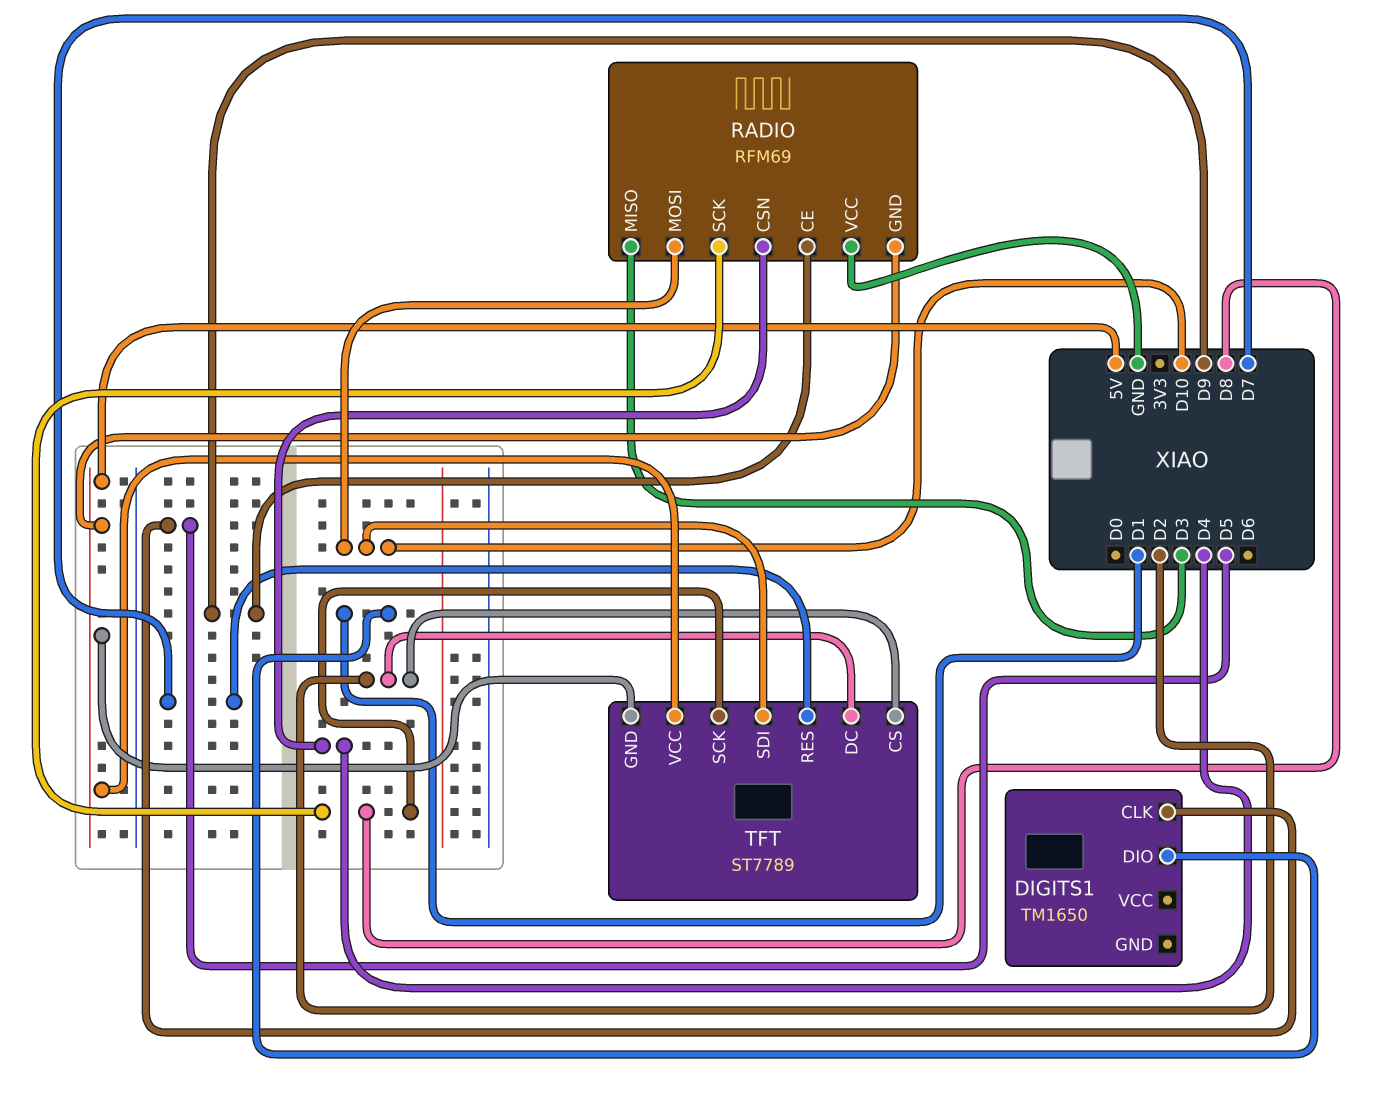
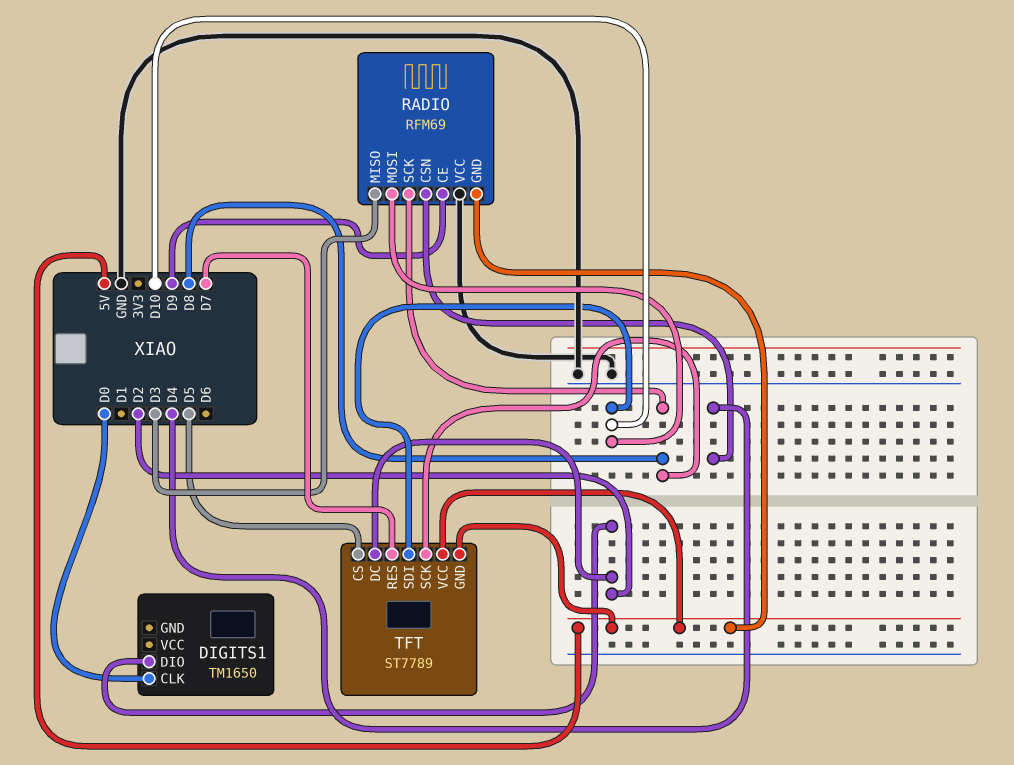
DIGITS1 pin CLK: D5 -> D0
DIGITS1 pin DIO: D1 -> D2
TFT pin CS: D2 -> D5

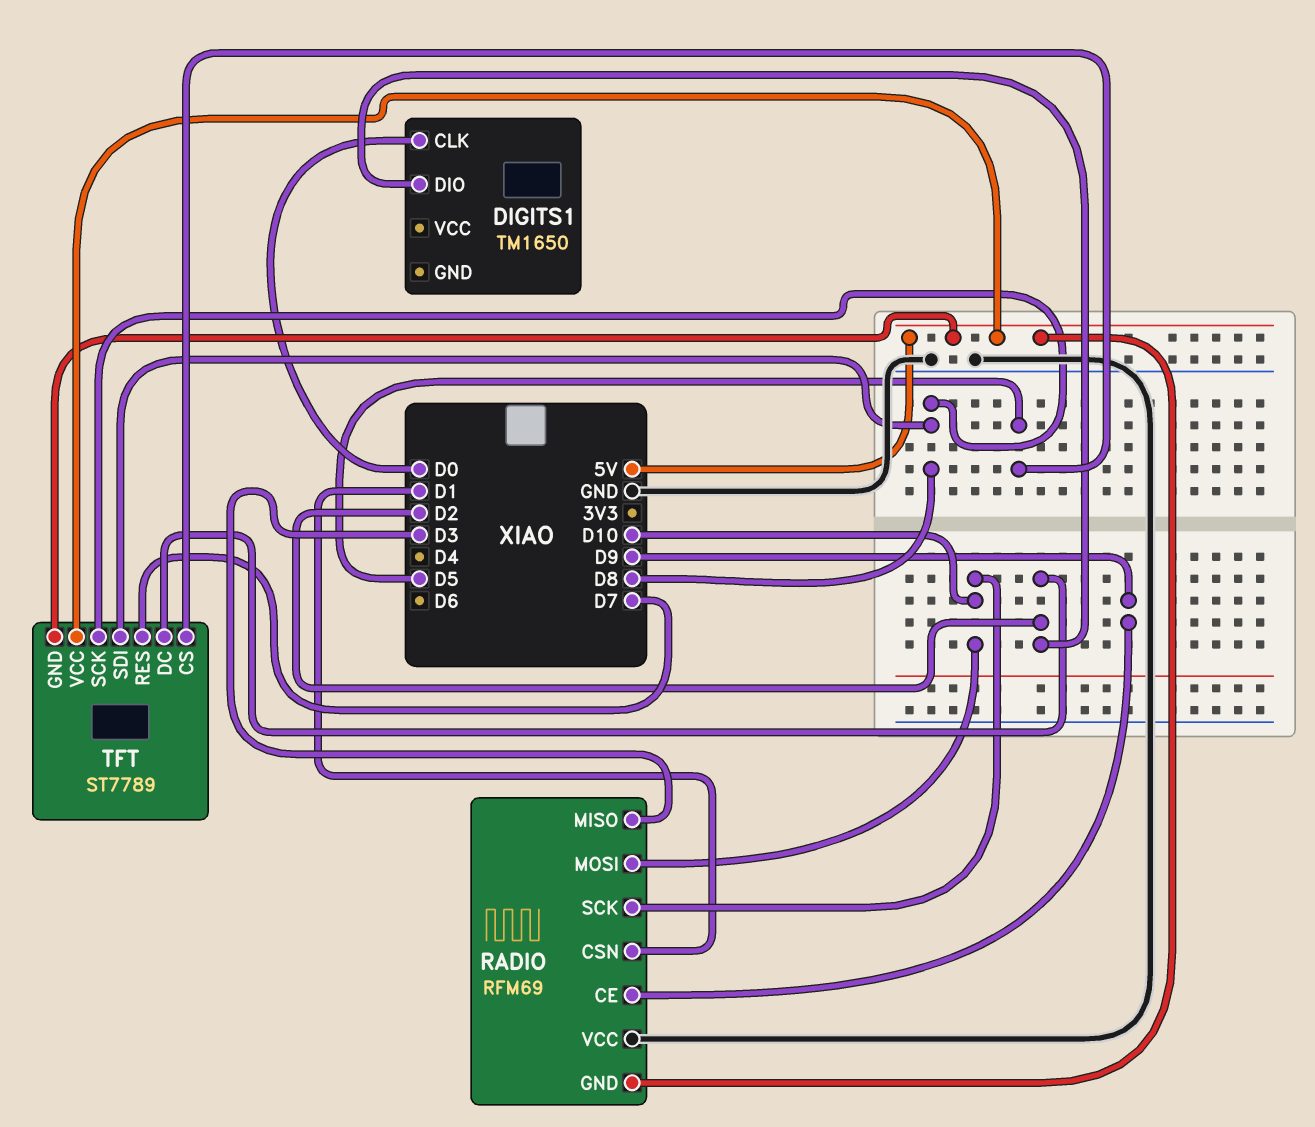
RADIO pin CSN: D4 -> D1
RADIO pin SCK: D8 -> D10
TFT pin SDI: D10 -> D8

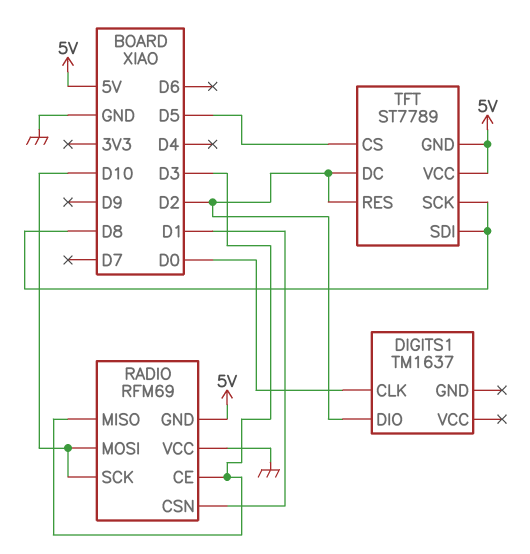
DIGITS1: TM1650 -> TM1637
RADIO pin CE: D9 -> D3
TFT pin RES: D7 -> D2

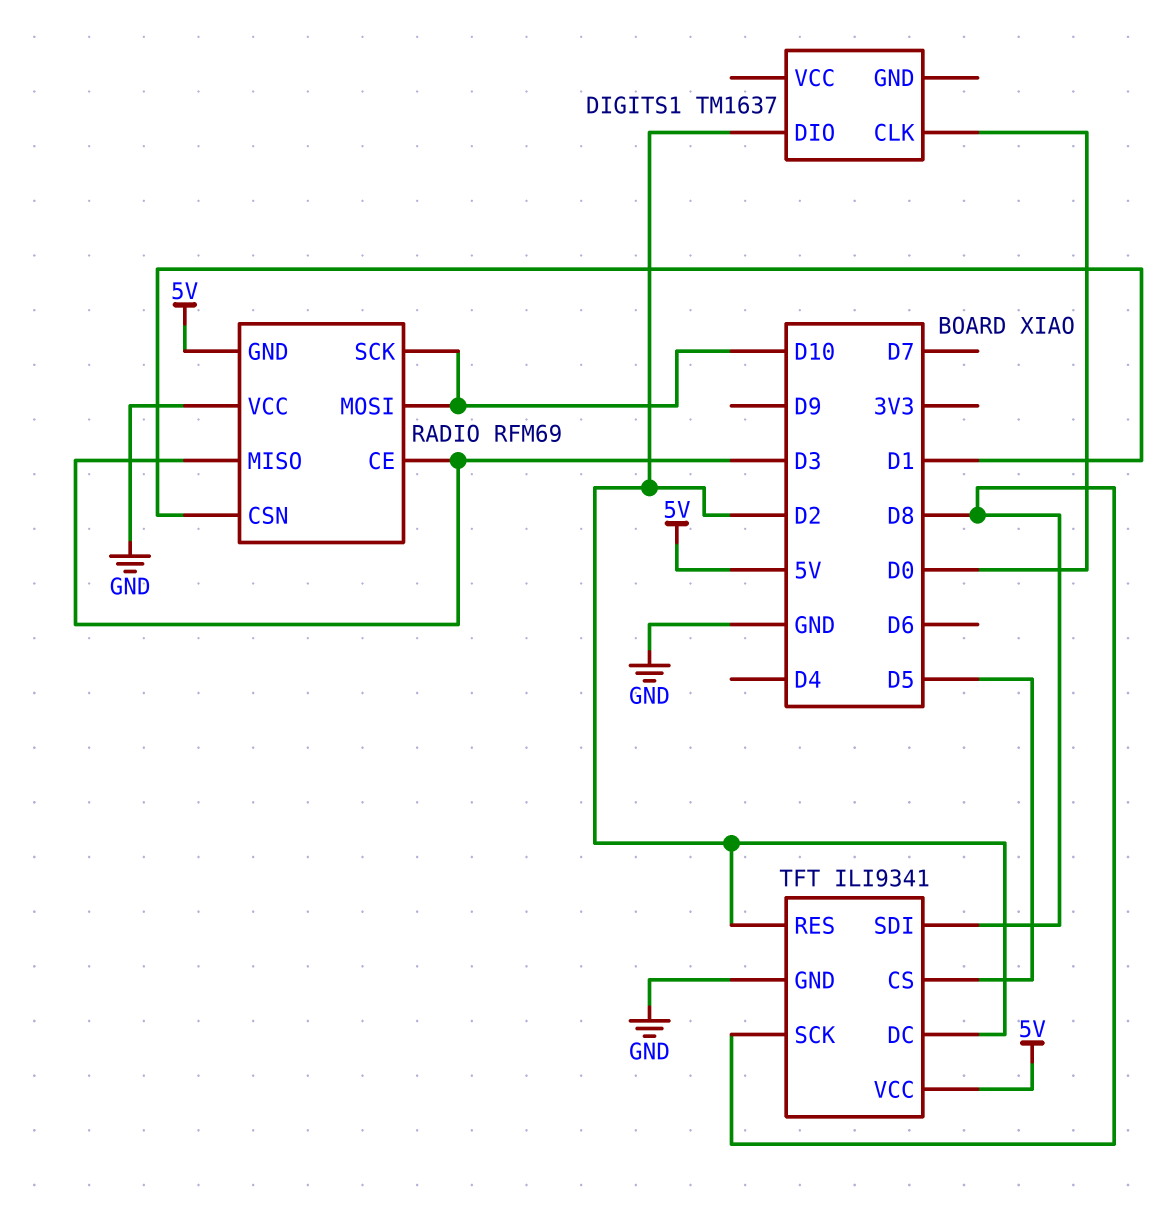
TFT: ST7789 -> ILI9341
TFT pin GND: 5V -> GND

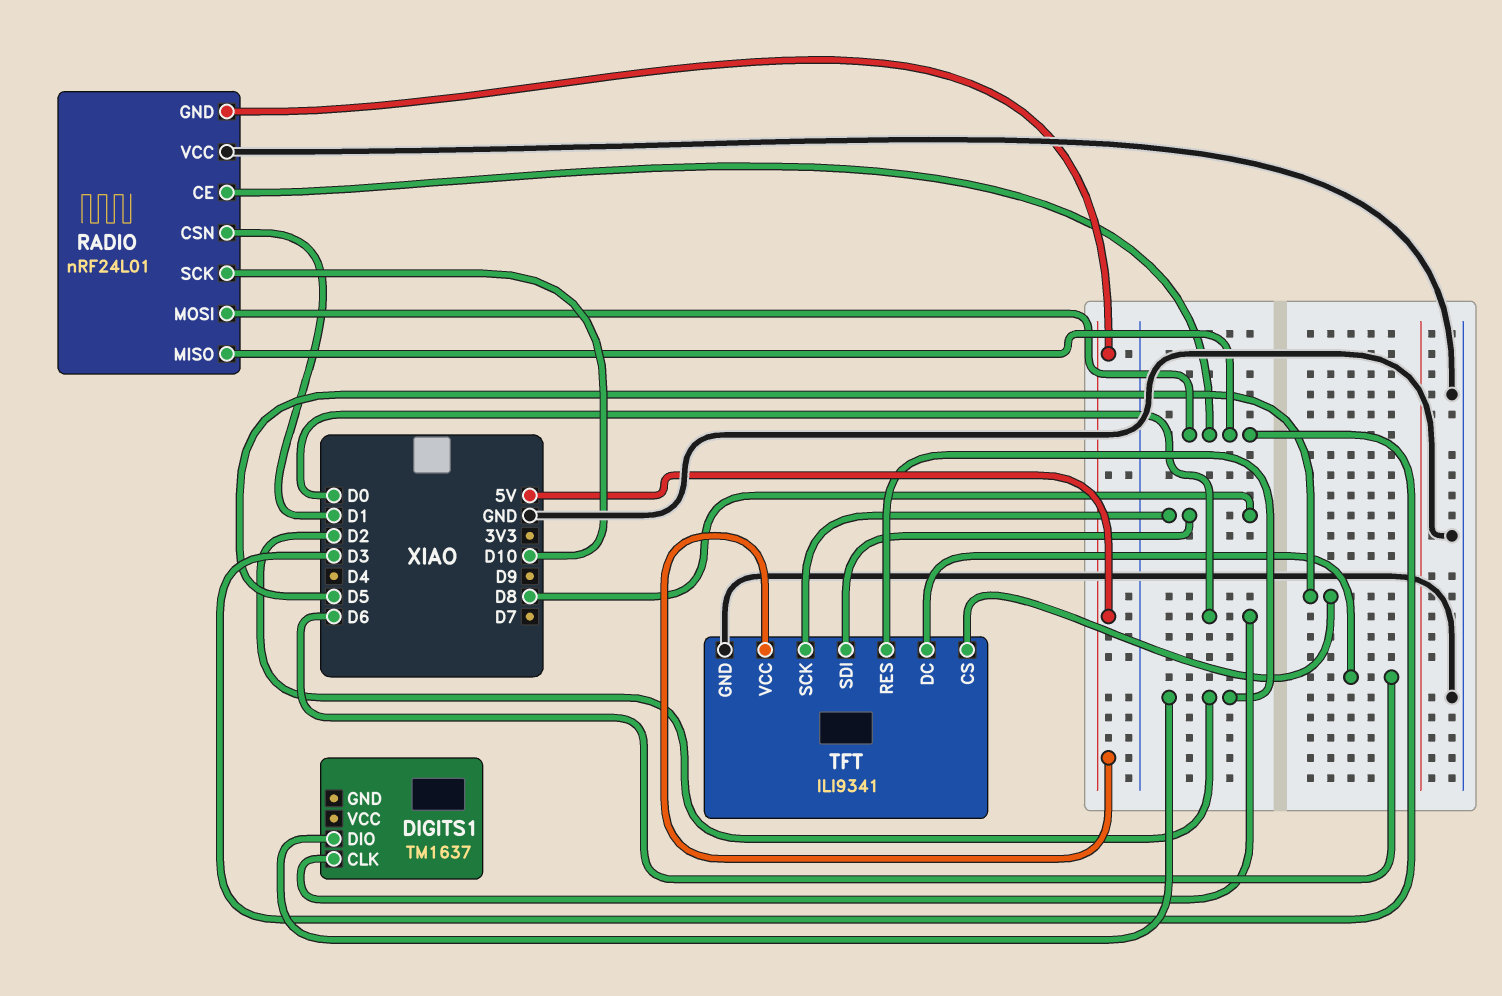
RADIO: RFM69 -> nRF24L01
RADIO pin MOSI: D10 -> D3
TFT pin DC: D2 -> D6

